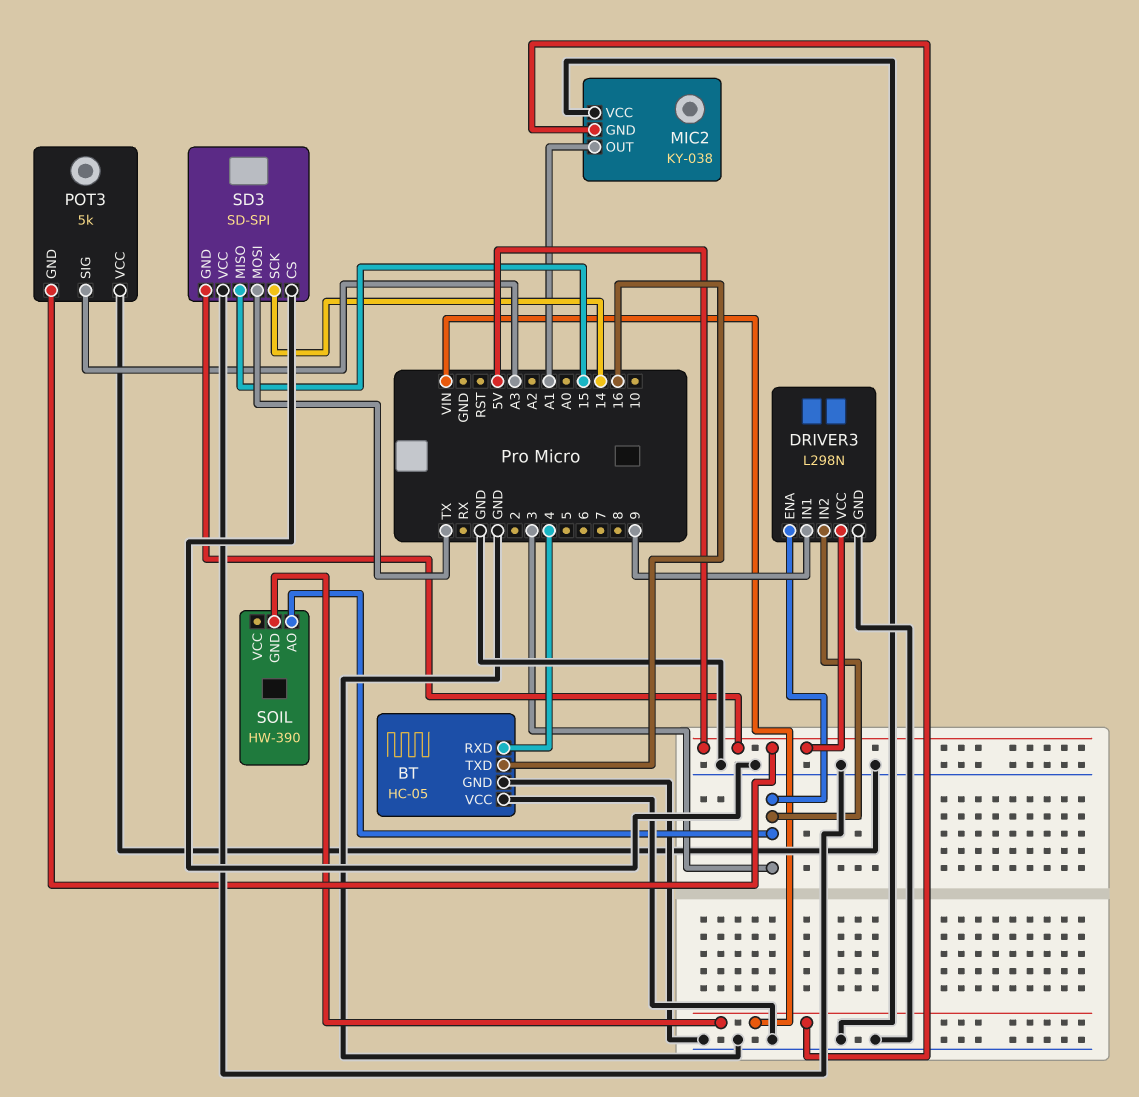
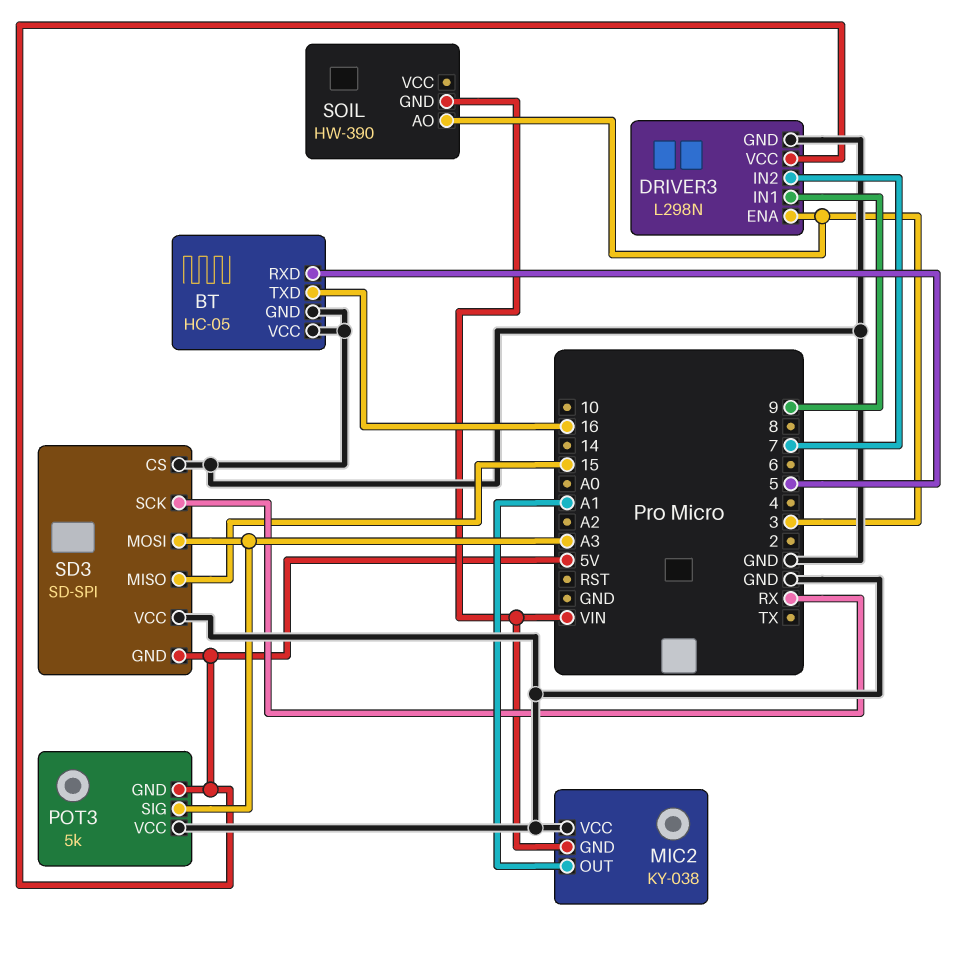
BT pin RXD: 4 -> 5
DRIVER3 pin IN2: 3 -> 7
SD3 pin MOSI: TX -> A3
SD3 pin SCK: 14 -> RX

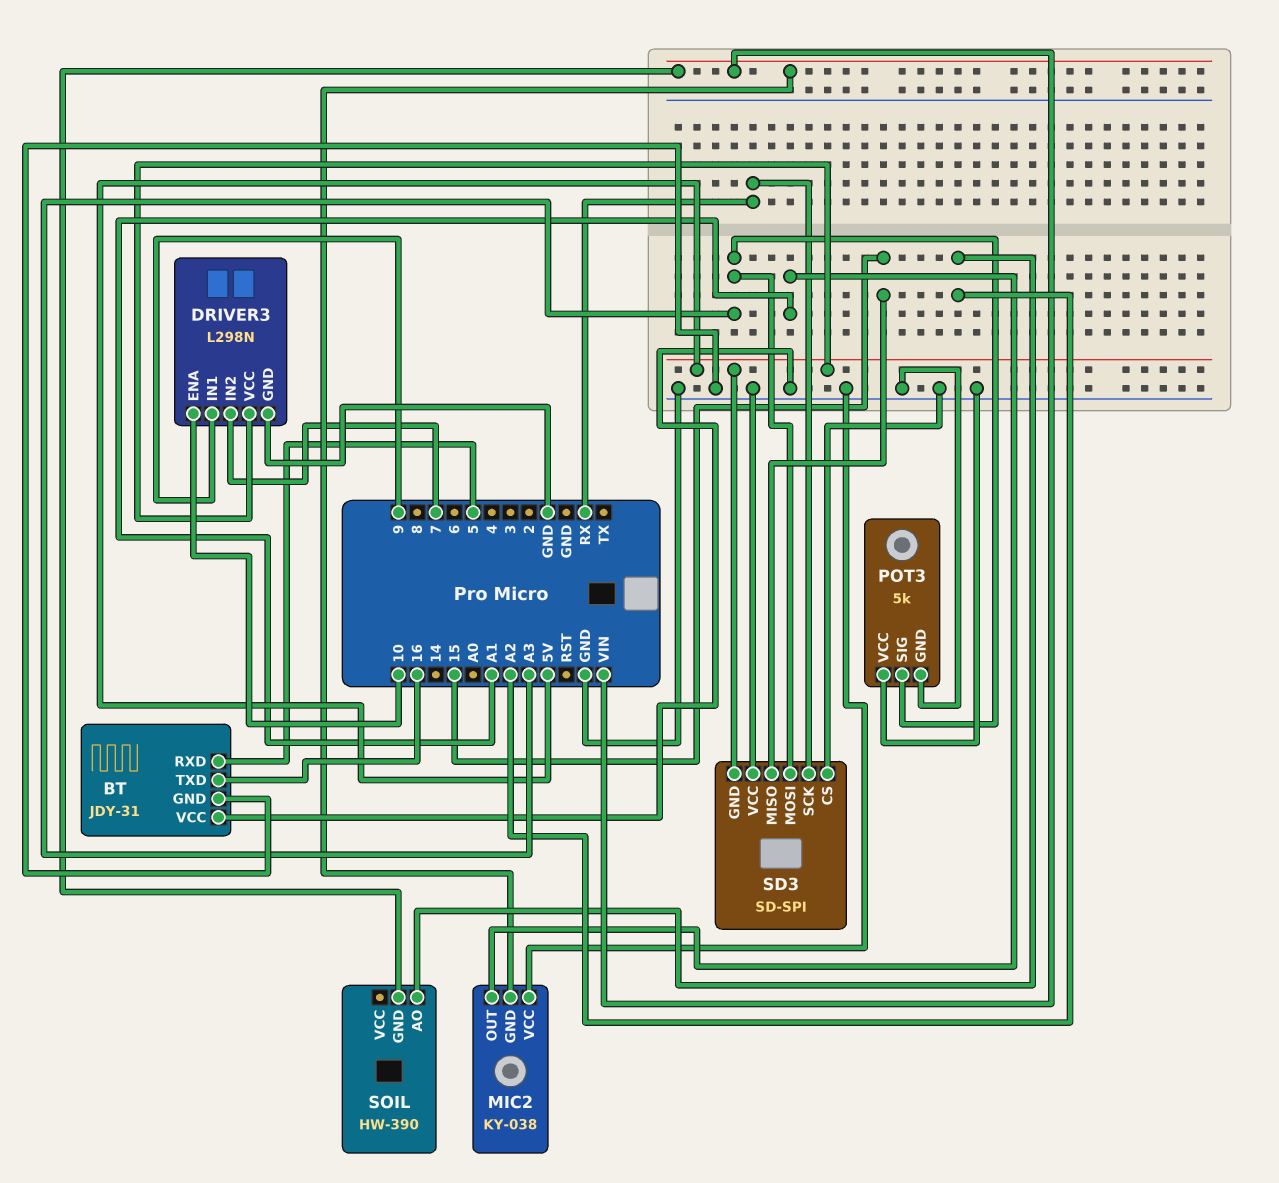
BT: HC-05 -> JDY-31
DRIVER3 pin ENA: 3 -> 10
POT3 pin GND: 5V -> GND
SOIL pin AO: 3 -> A2

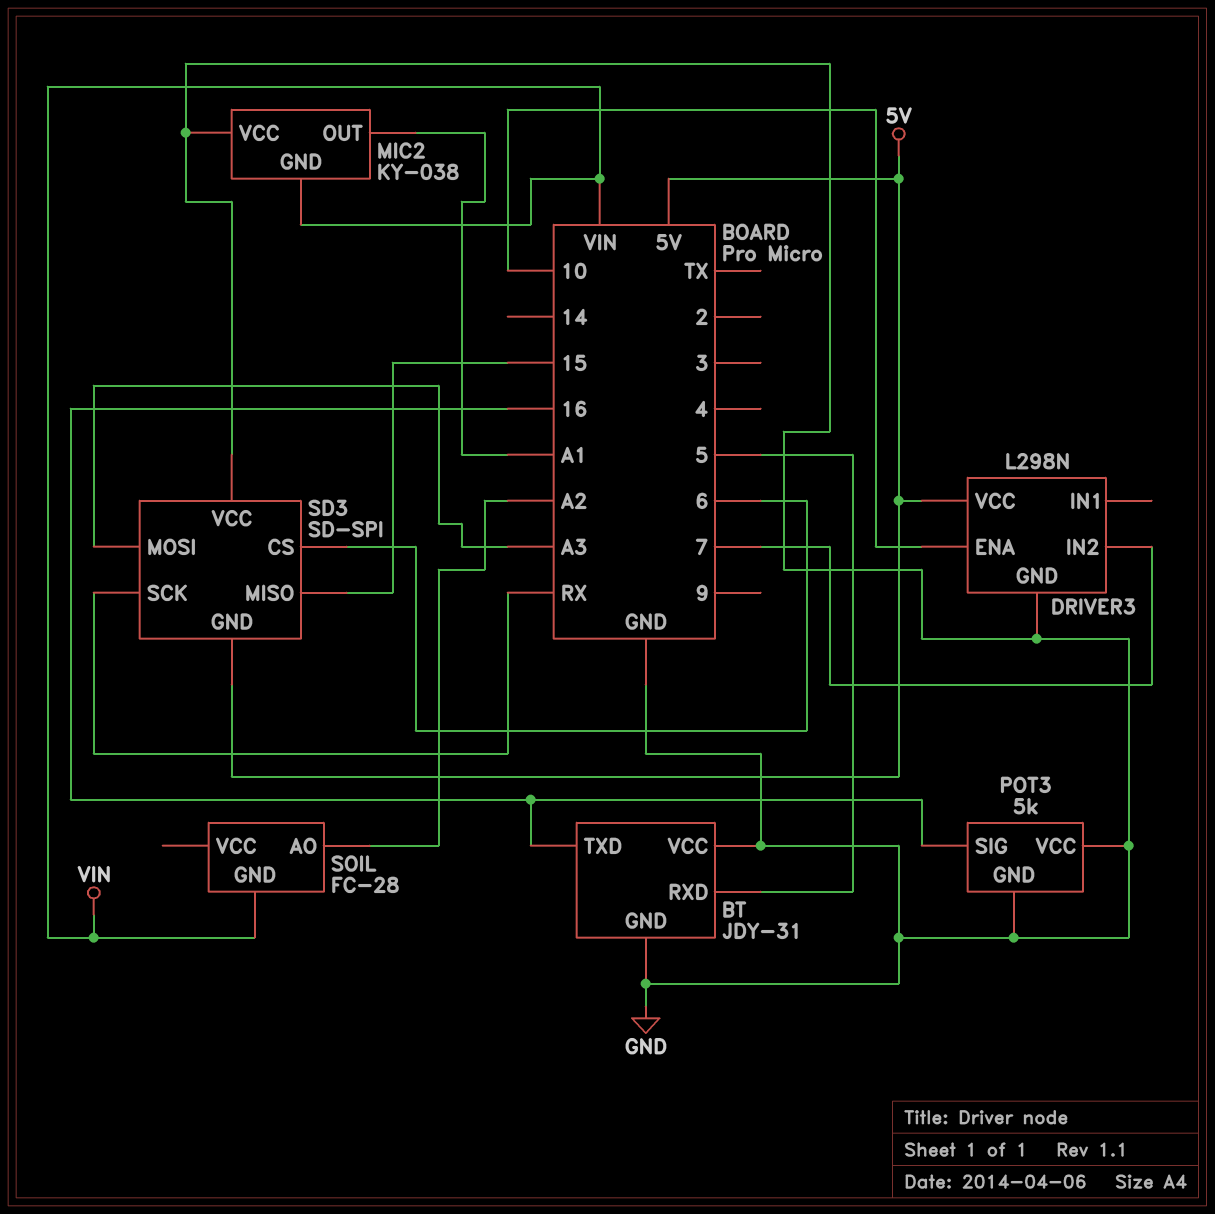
DRIVER3 pin IN1: 9 -> none
POT3 pin SIG: A3 -> 16
SD3 pin CS: GND -> 6
SOIL: HW-390 -> FC-28

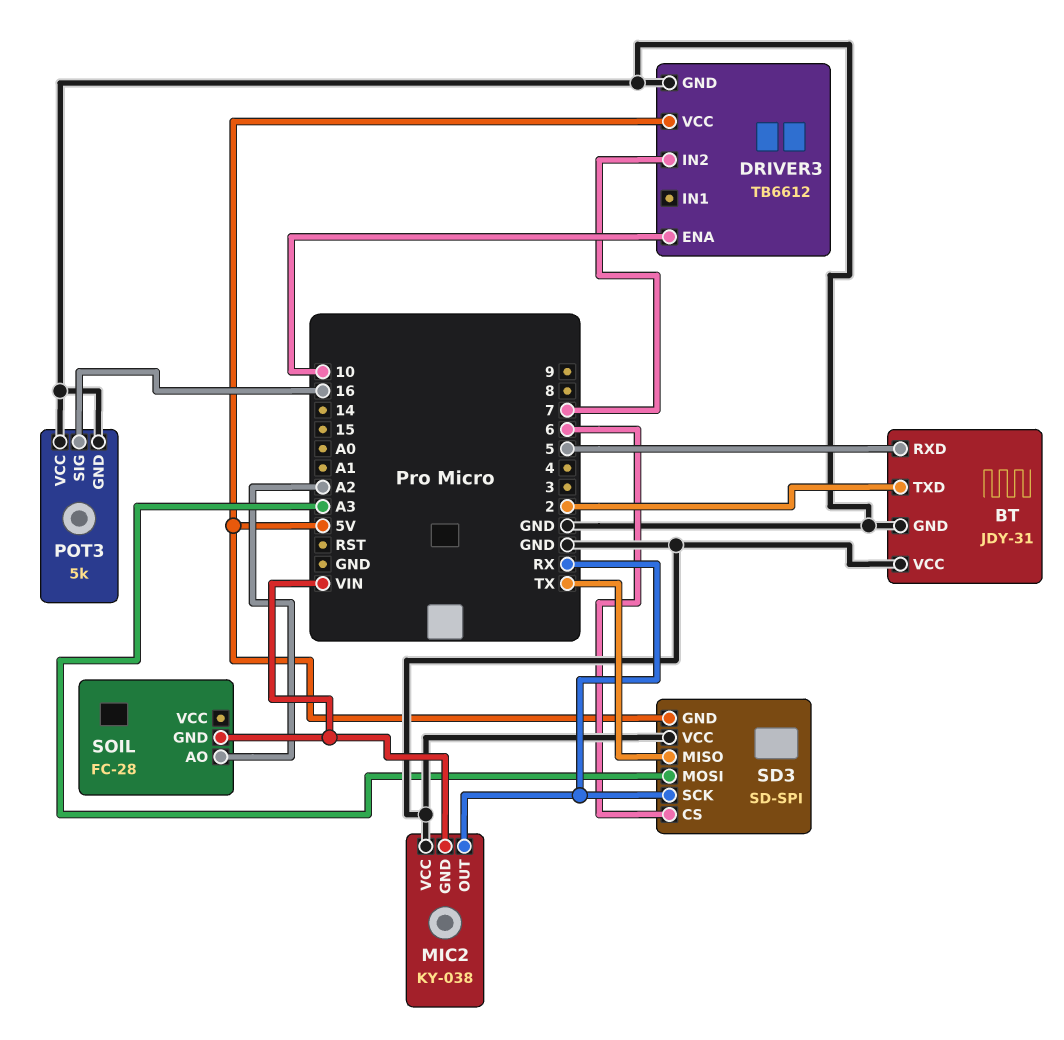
BT pin TXD: 16 -> 2
DRIVER3: L298N -> TB6612
MIC2 pin OUT: A1 -> RX
SD3 pin MISO: 15 -> TX

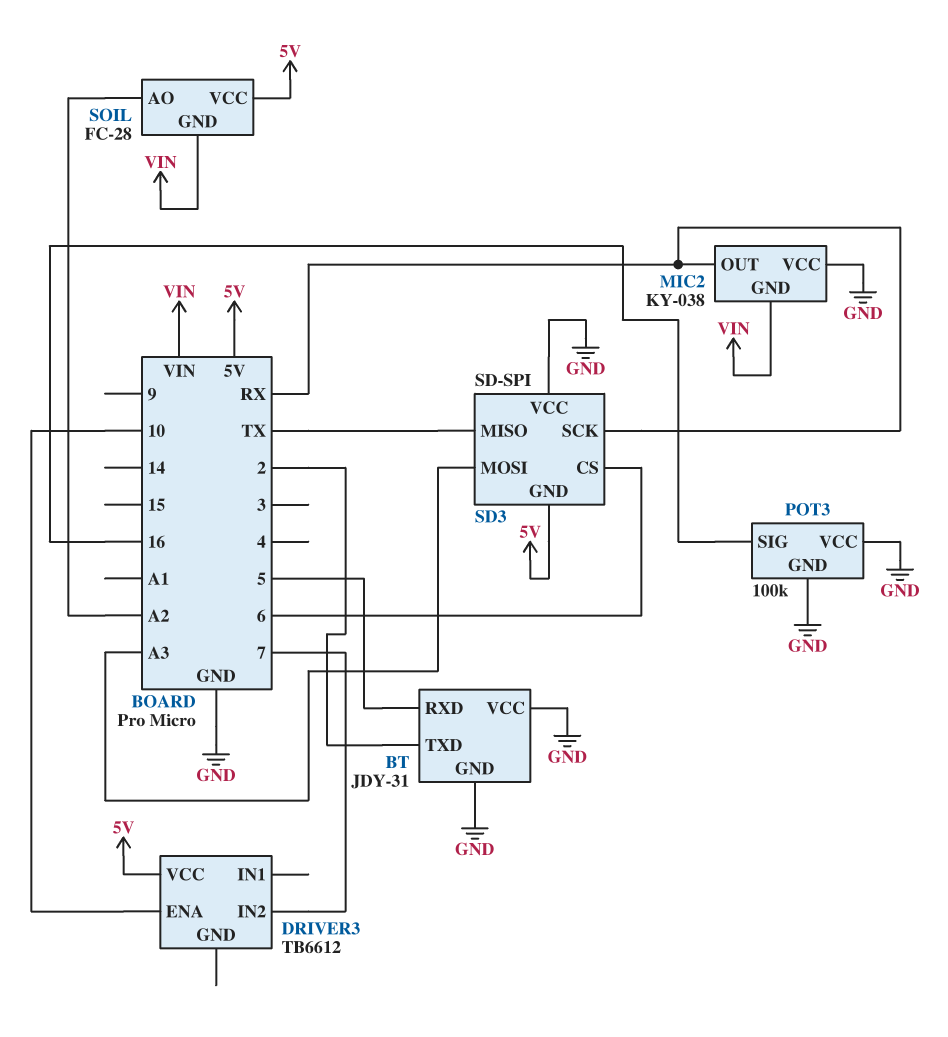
DRIVER3 pin GND: GND -> none
POT3: 5k -> 100k
SOIL pin VCC: none -> 5V

